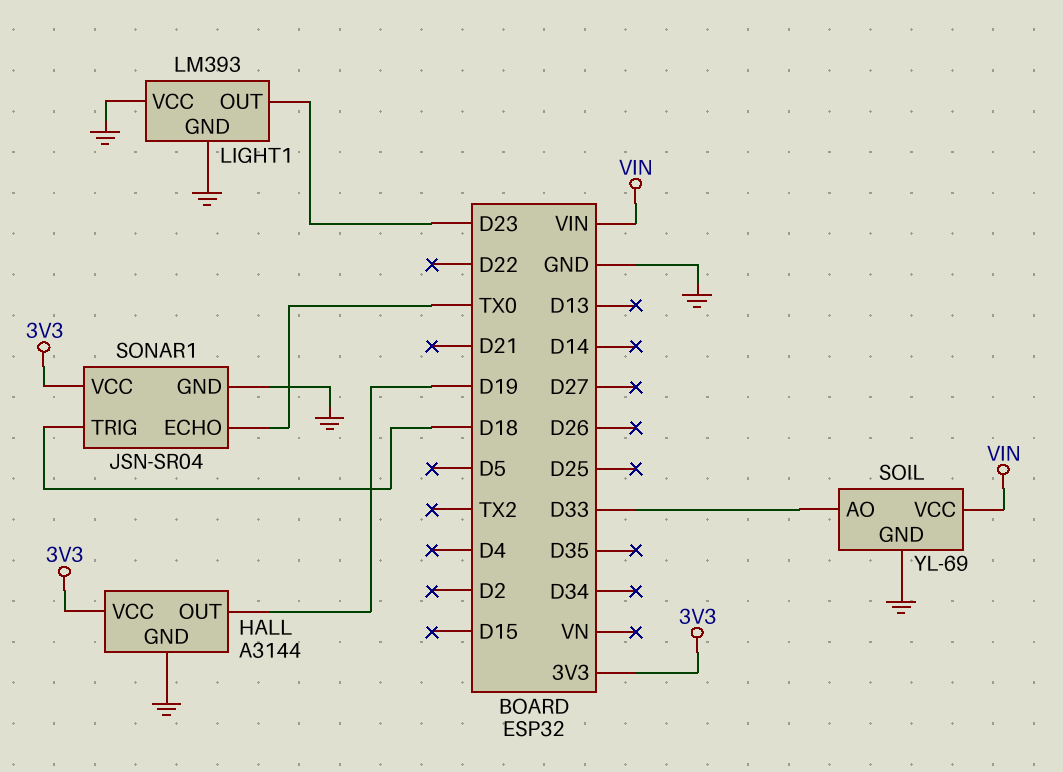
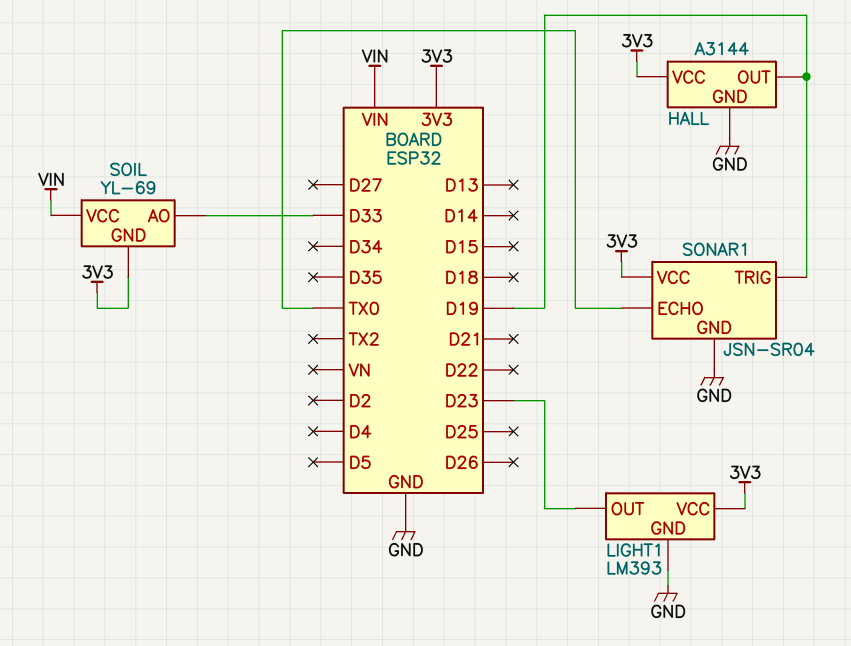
LIGHT1 pin VCC: GND -> 3V3
SOIL pin GND: GND -> 3V3
SONAR1 pin TRIG: D18 -> D19

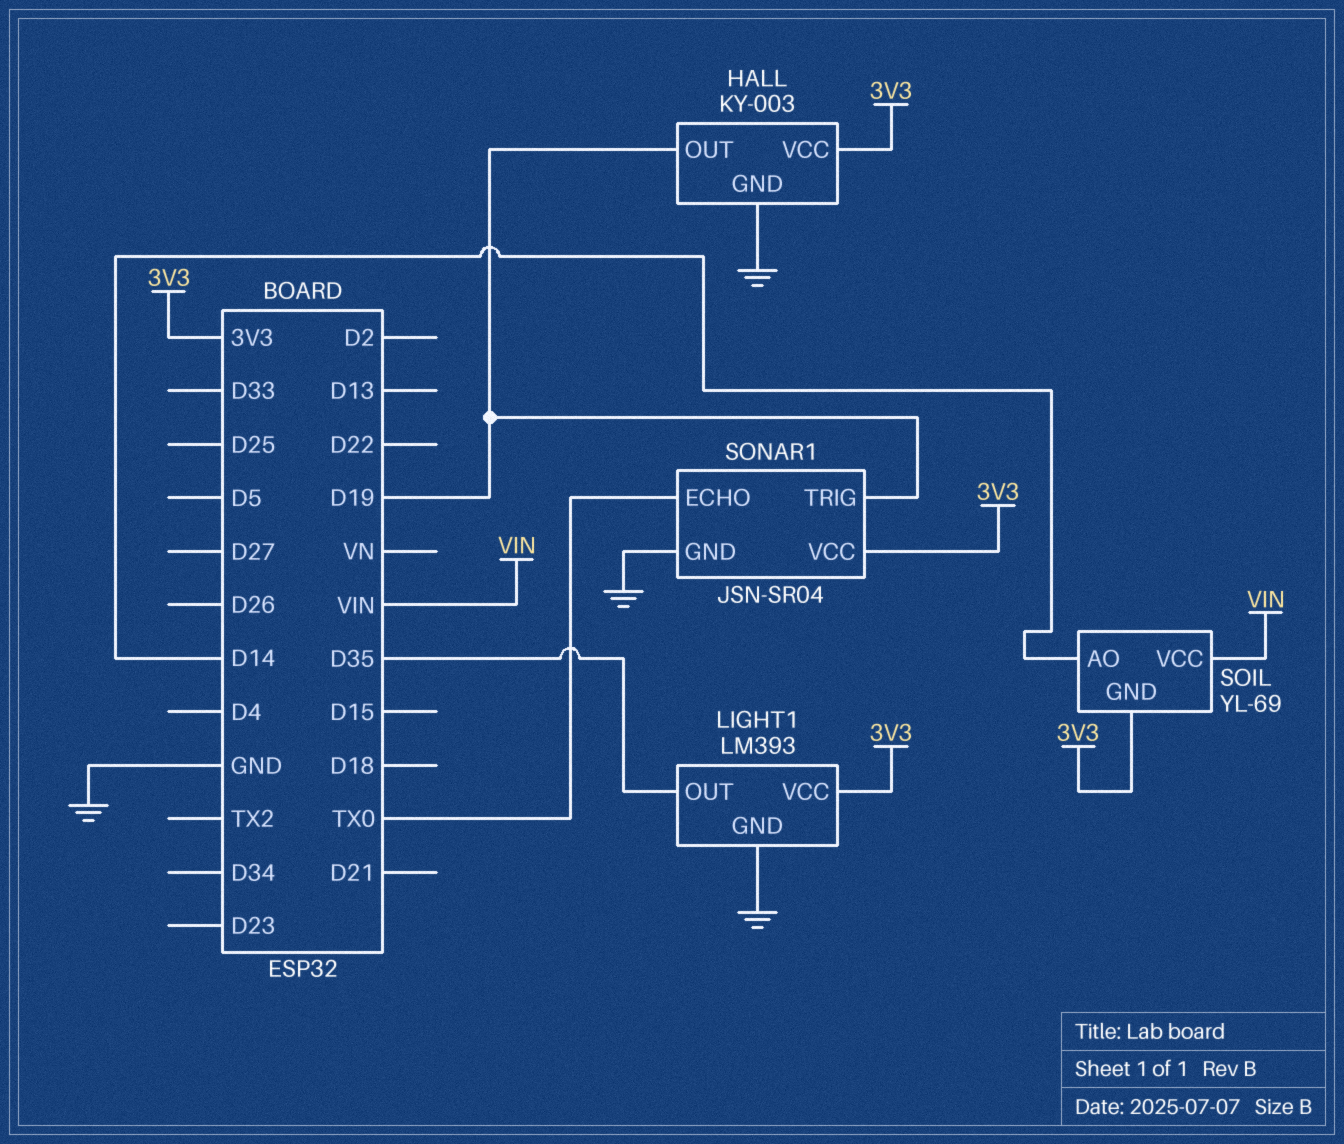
HALL: A3144 -> KY-003
LIGHT1 pin OUT: D23 -> D35
SOIL pin AO: D33 -> D14

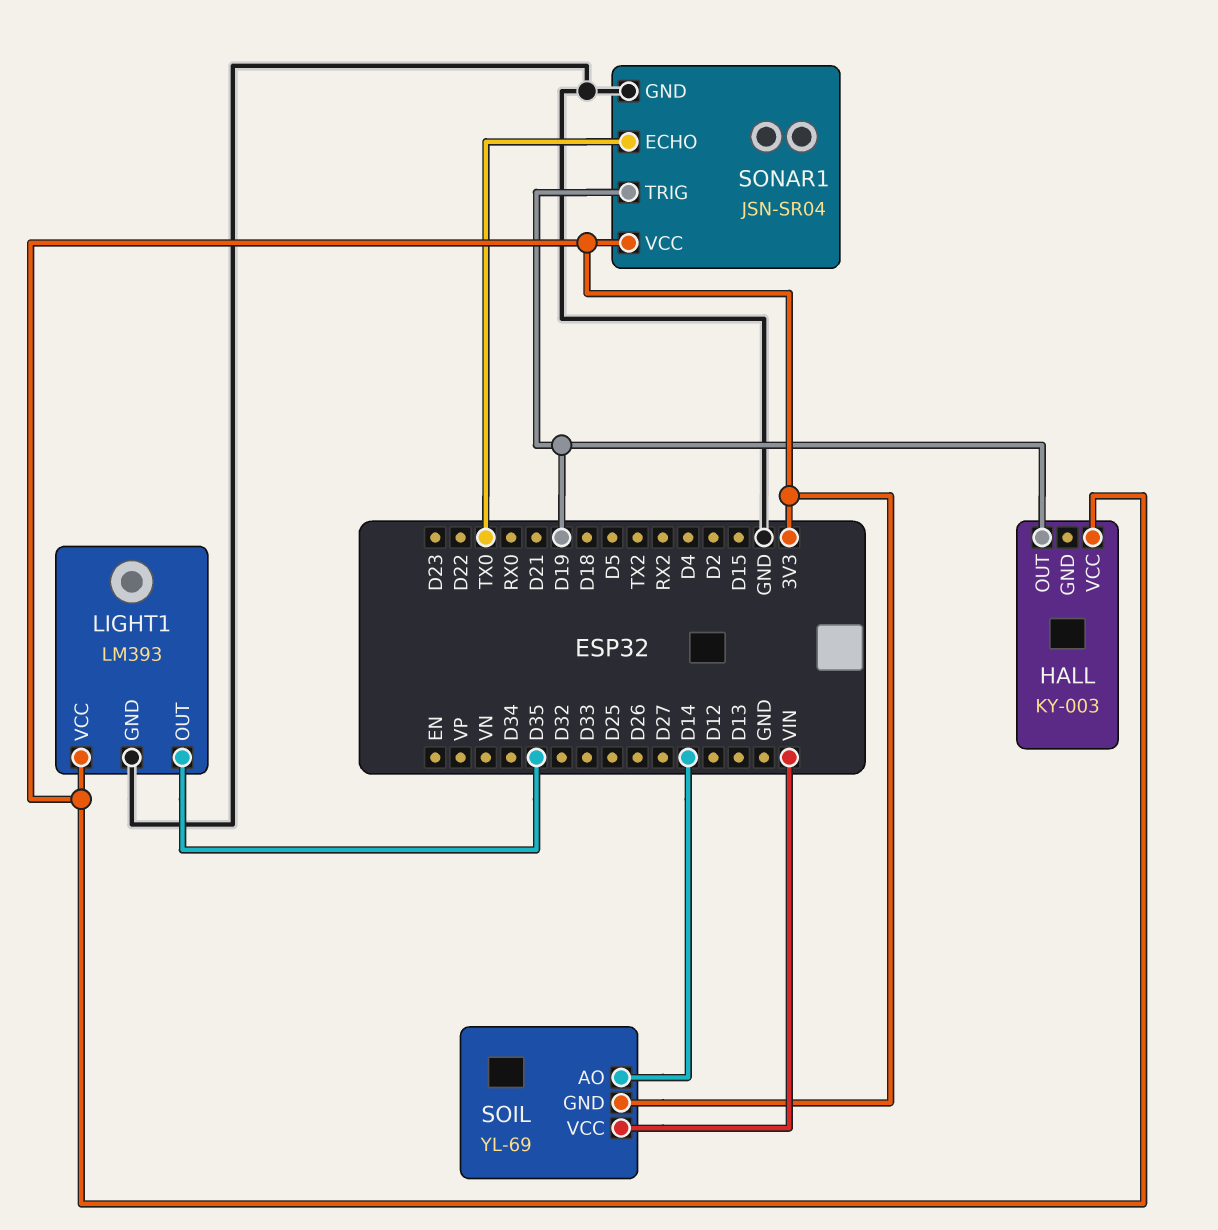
HALL pin GND: GND -> none

